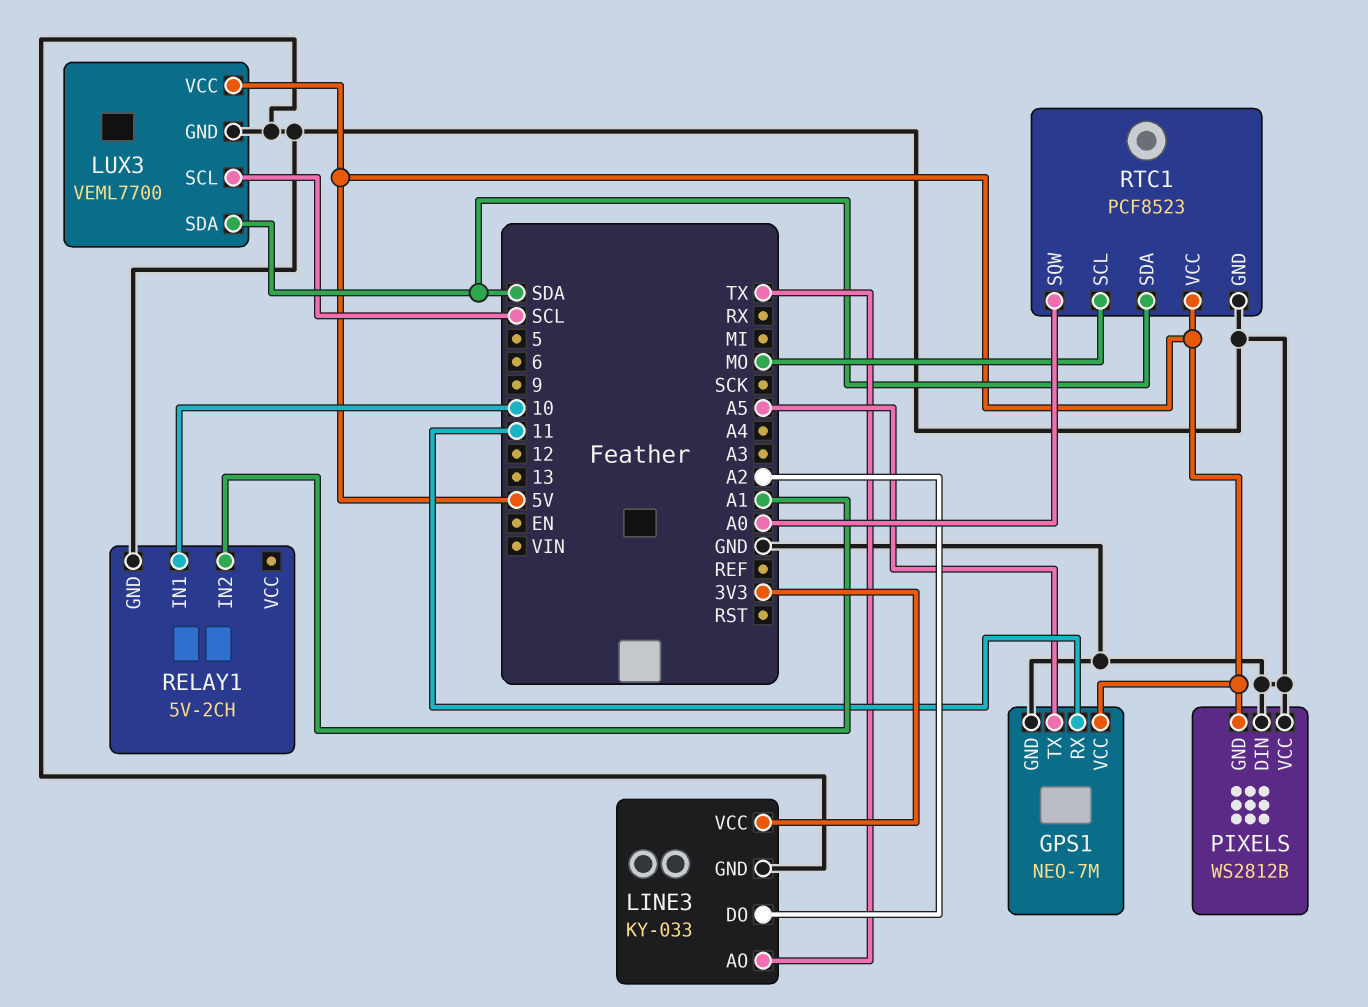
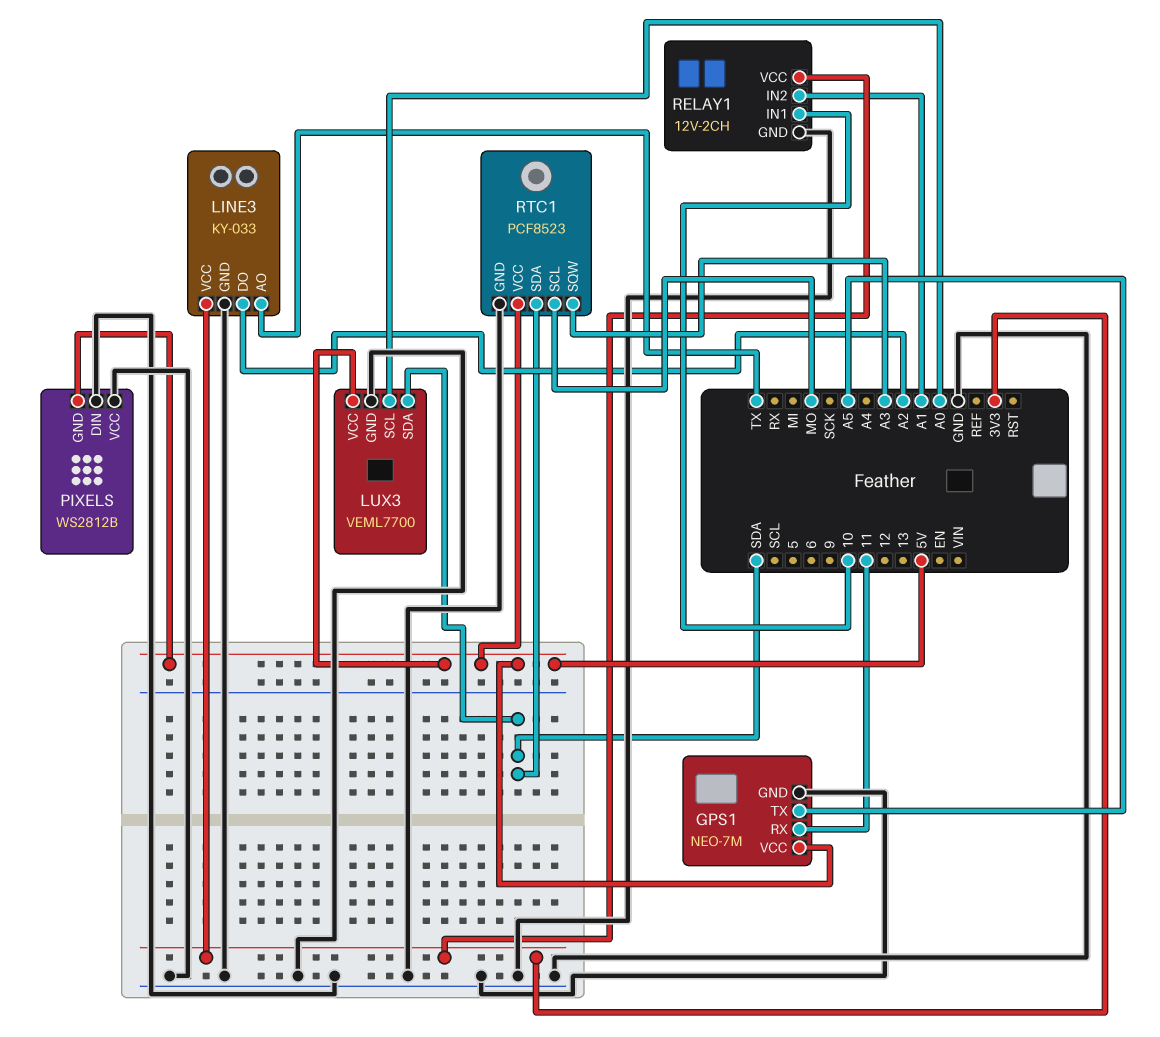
LUX3 pin SCL: SCL -> A0
RELAY1: 5V-2CH -> 12V-2CH
RELAY1 pin VCC: none -> 3V3
RTC1 pin SQW: A0 -> A3

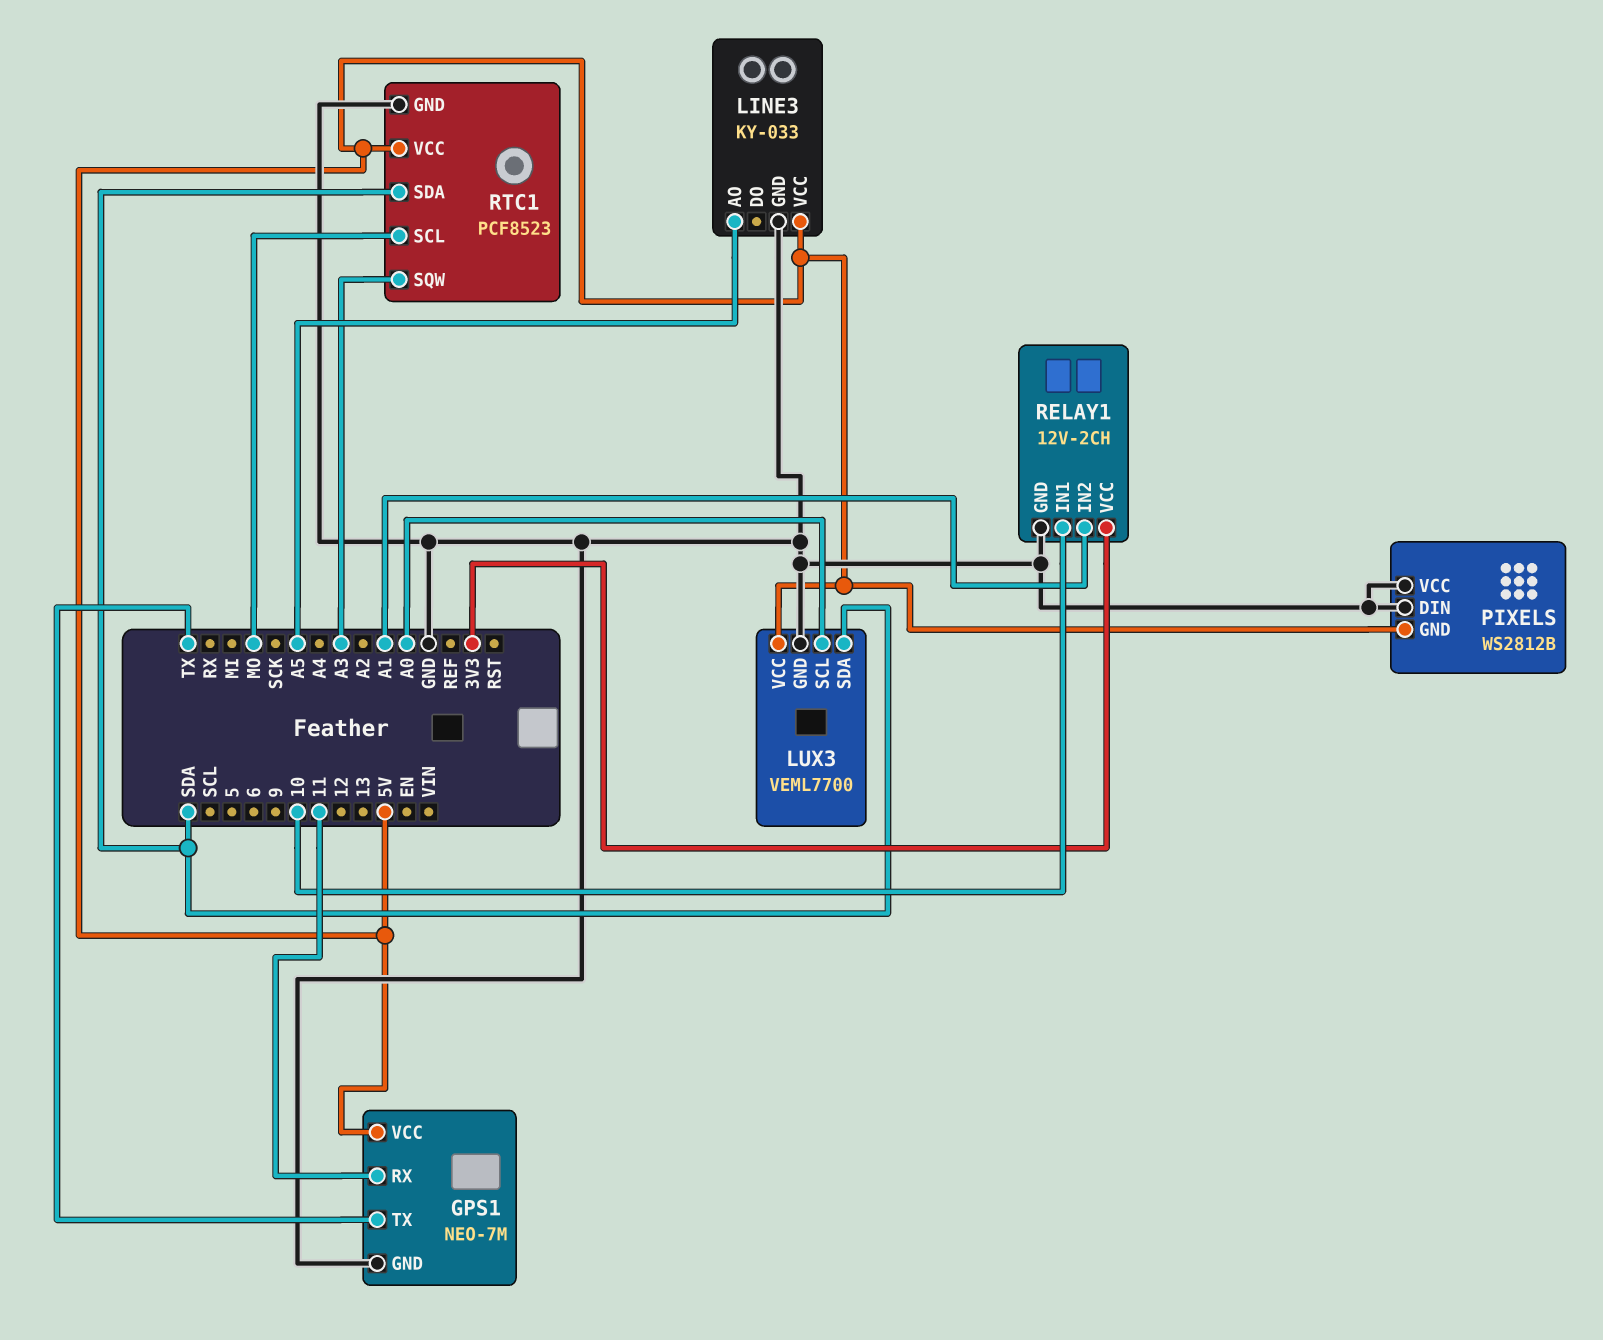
GPS1 pin TX: A5 -> TX
LINE3 pin AO: TX -> A5
LINE3 pin DO: A2 -> none
LINE3 pin VCC: 3V3 -> 5V

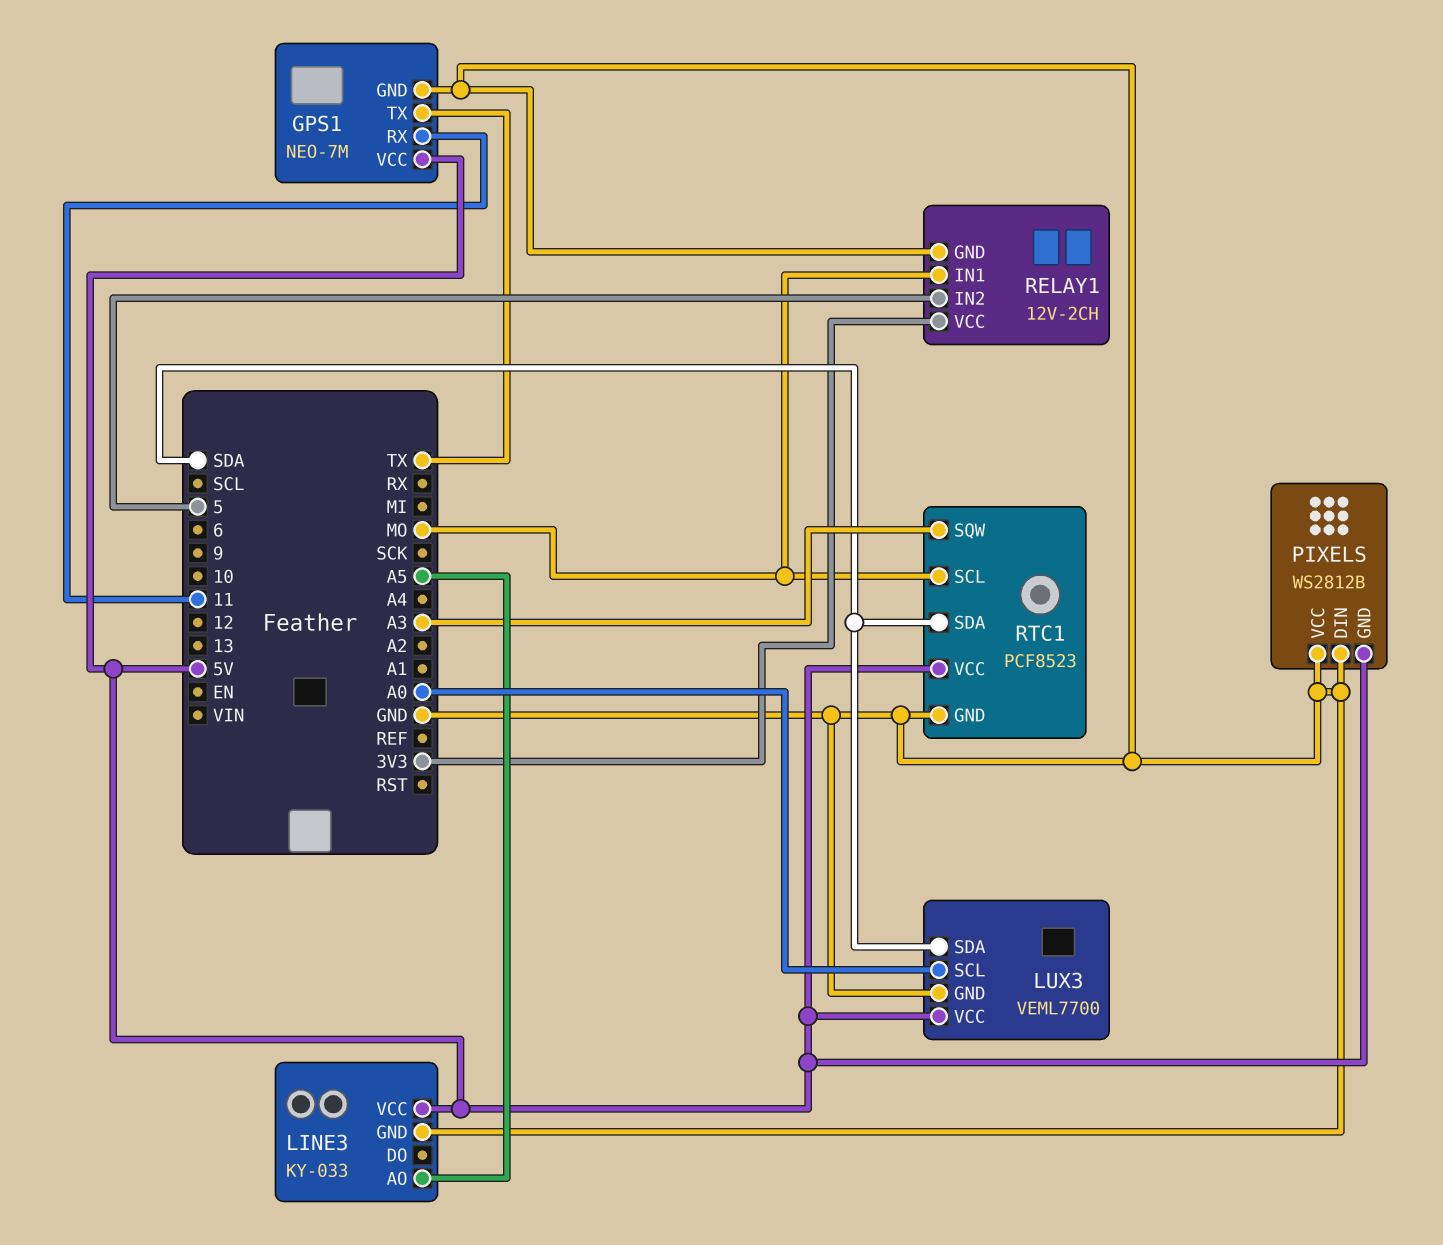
RELAY1 pin IN1: 10 -> MO
RELAY1 pin IN2: A1 -> 5

